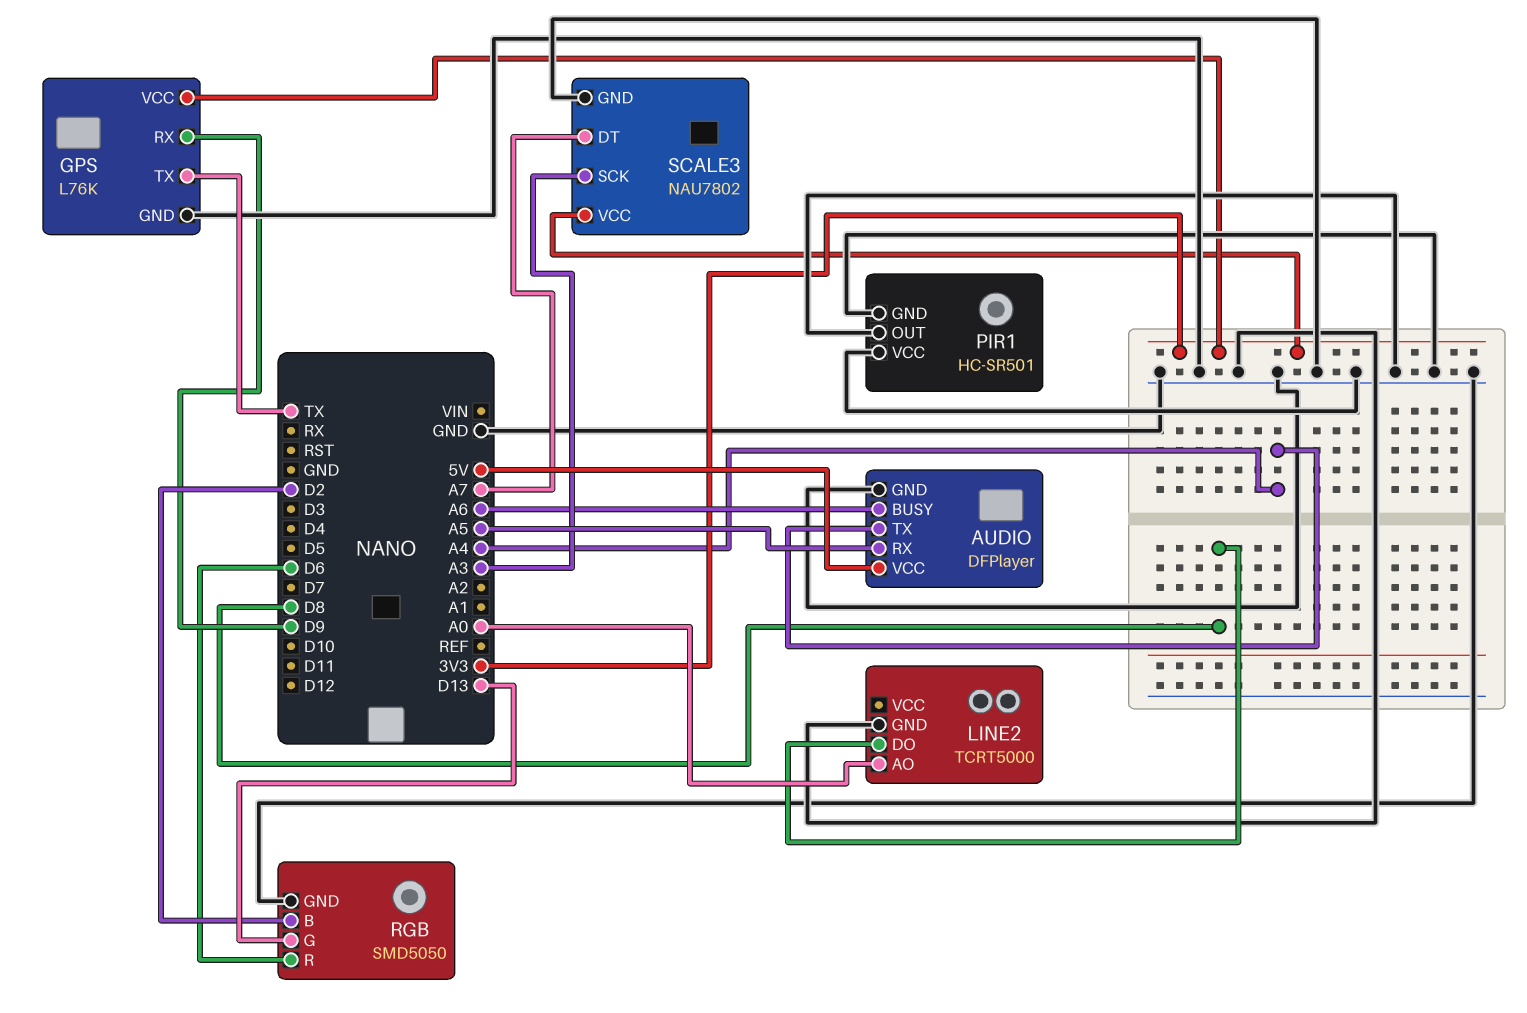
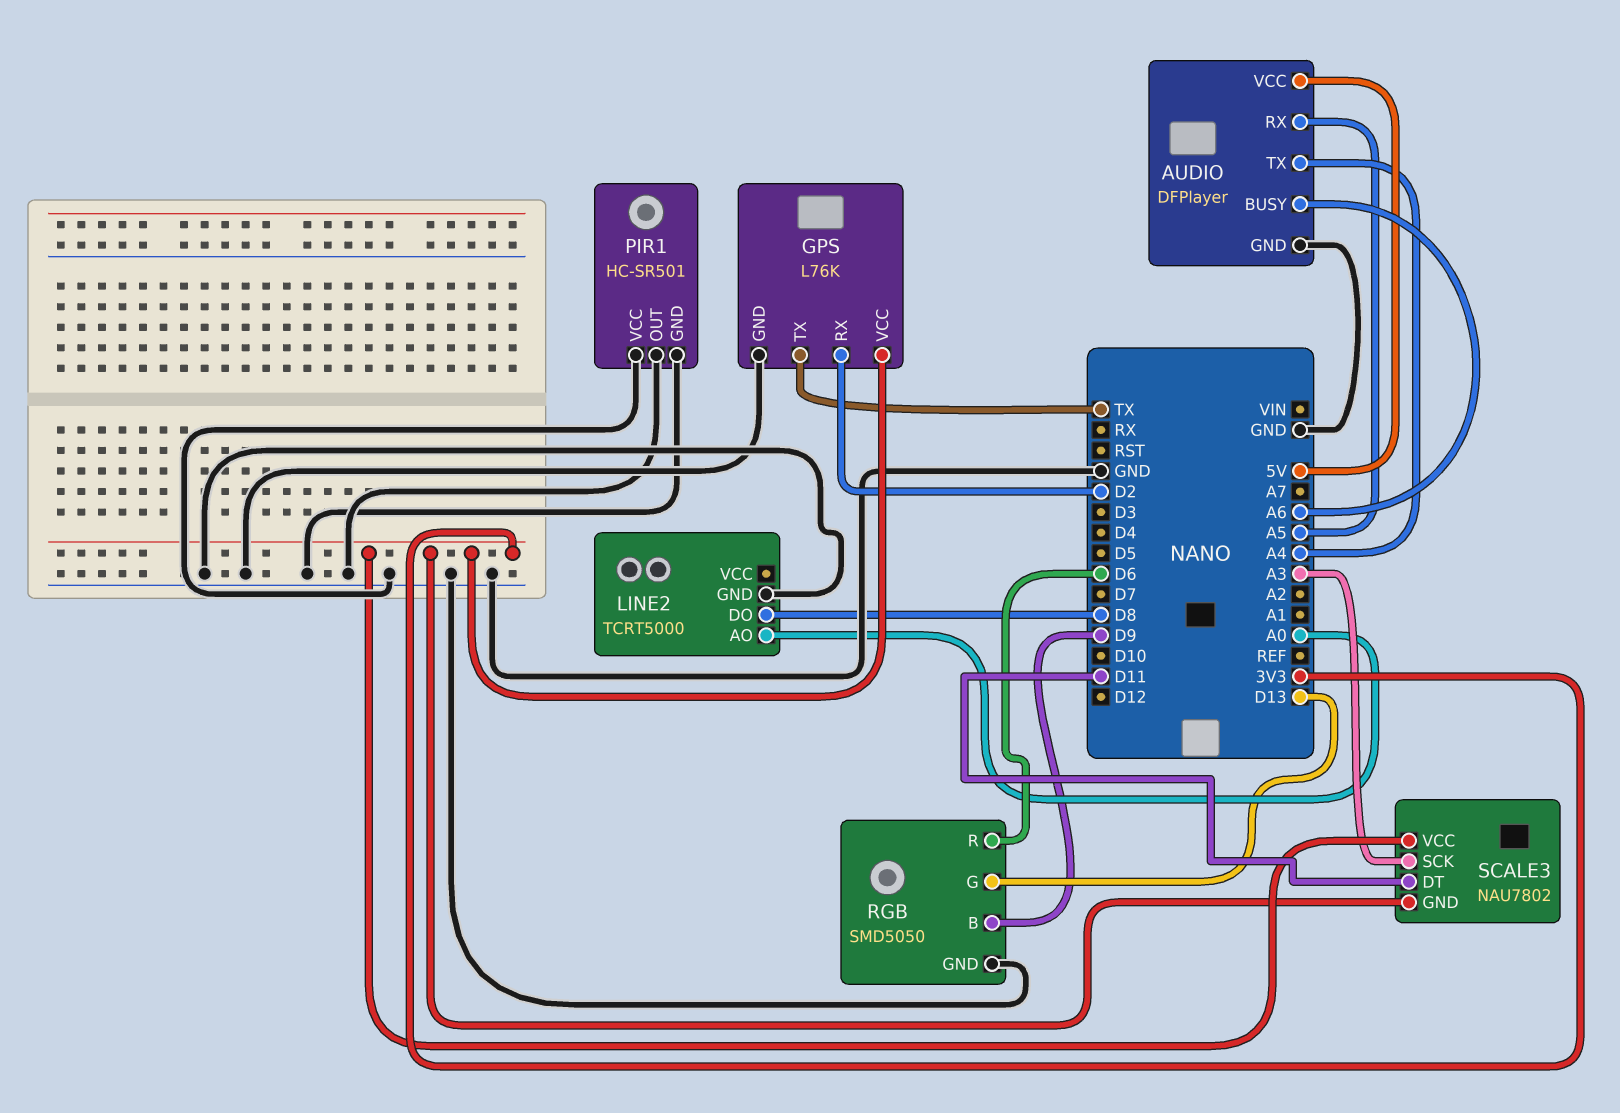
GPS pin RX: D9 -> D2
RGB pin B: D2 -> D9
SCALE3 pin DT: A7 -> D11
SCALE3 pin GND: GND -> 3V3

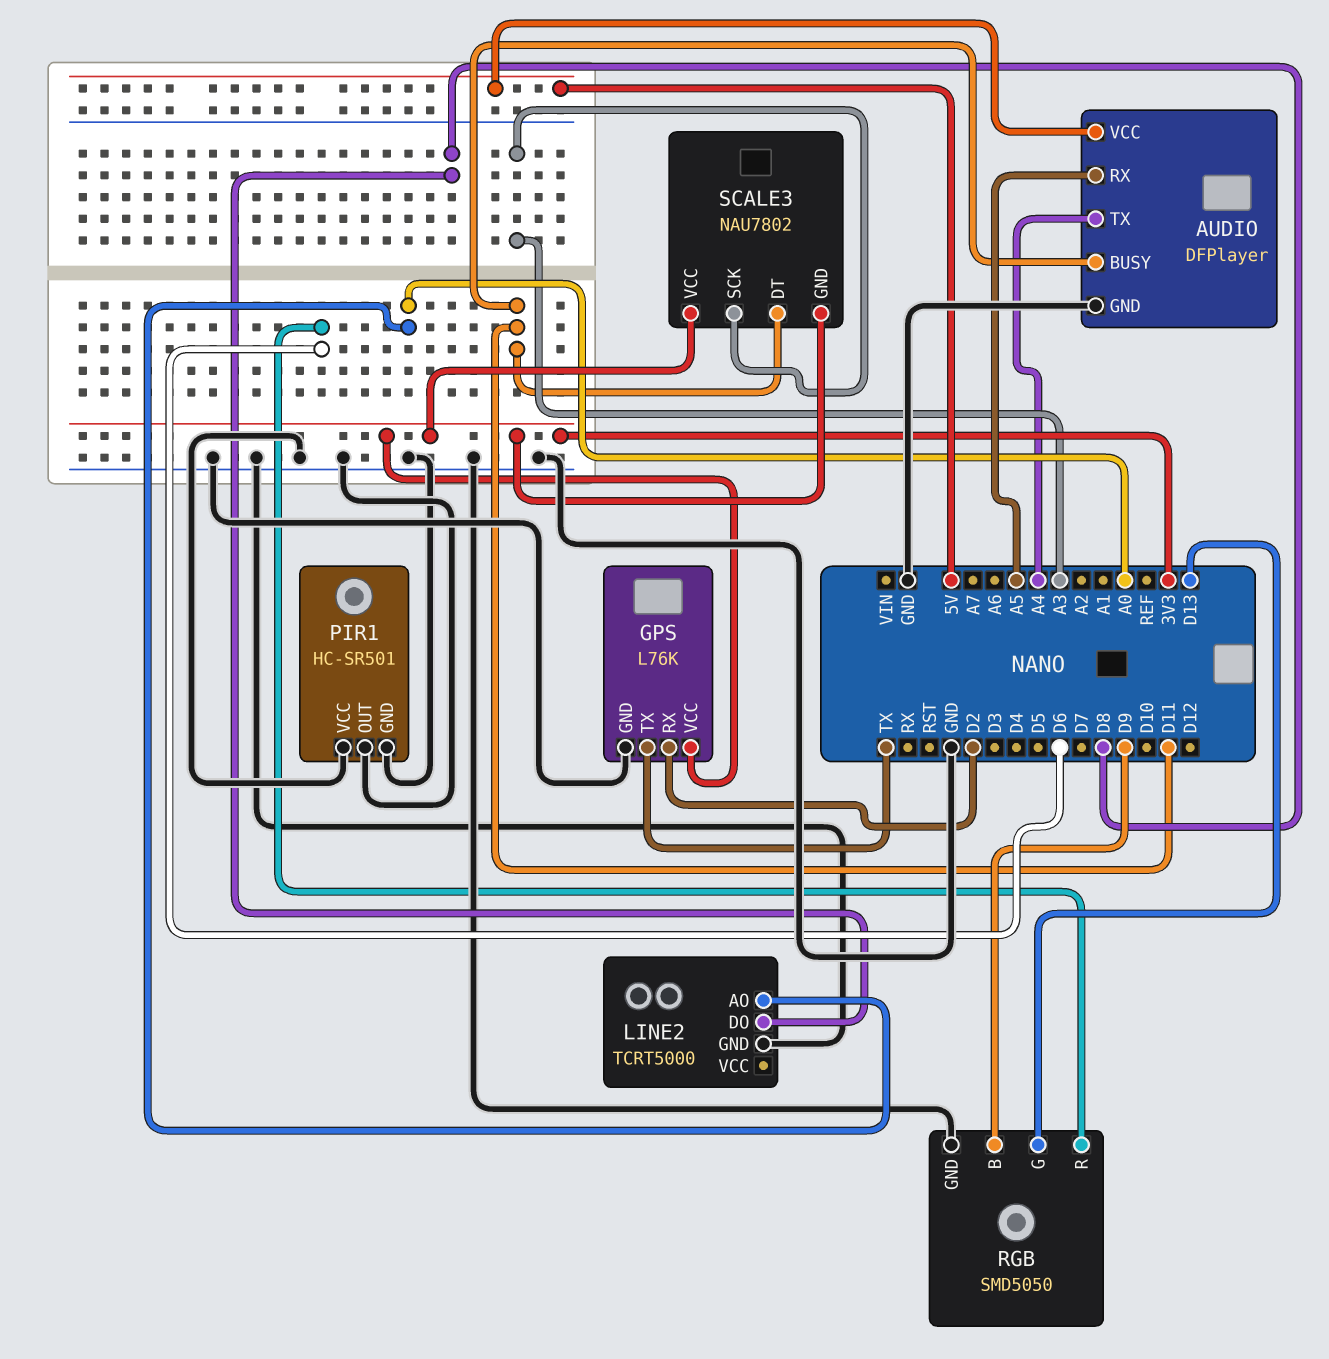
AUDIO pin BUSY: A6 -> D11

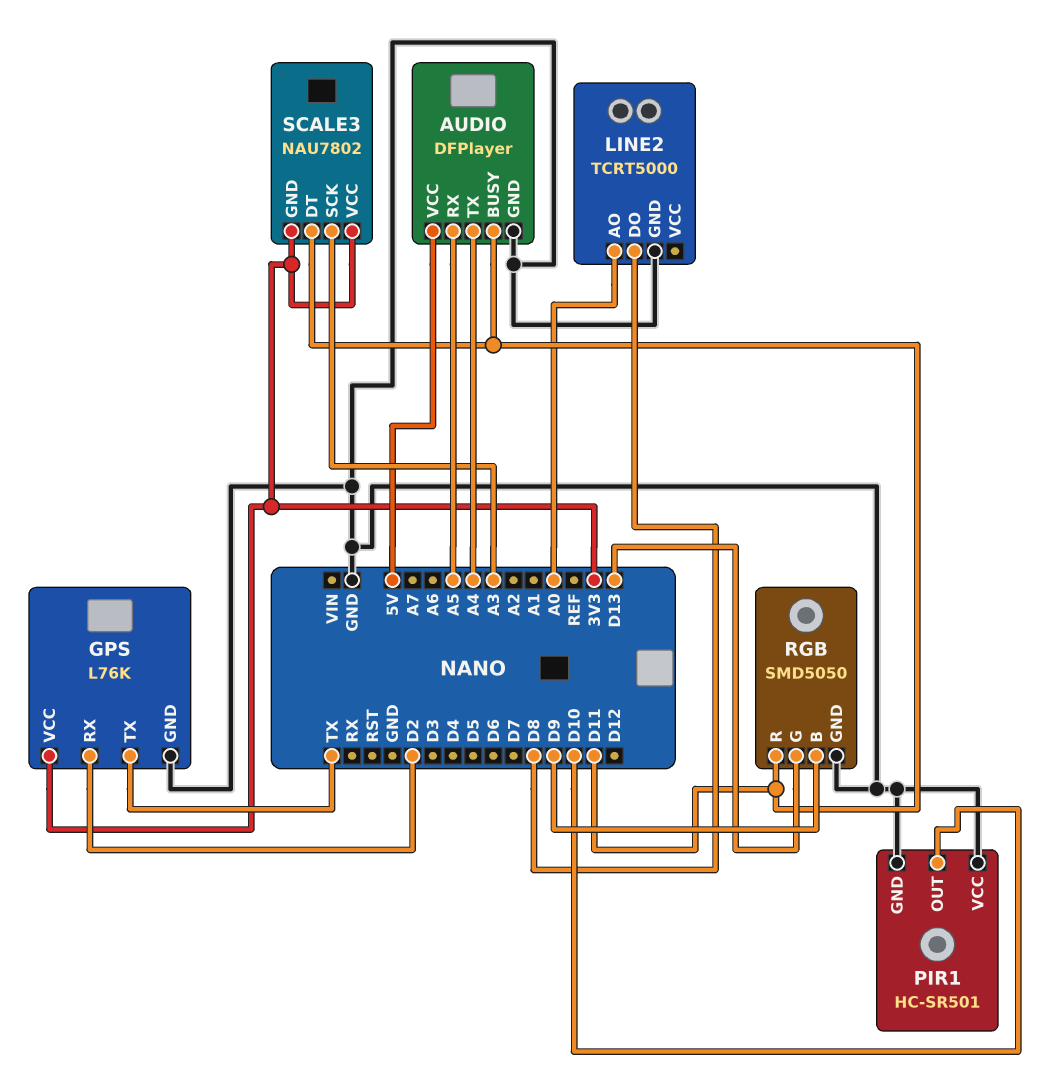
PIR1 pin OUT: GND -> D10
RGB pin R: D6 -> D11

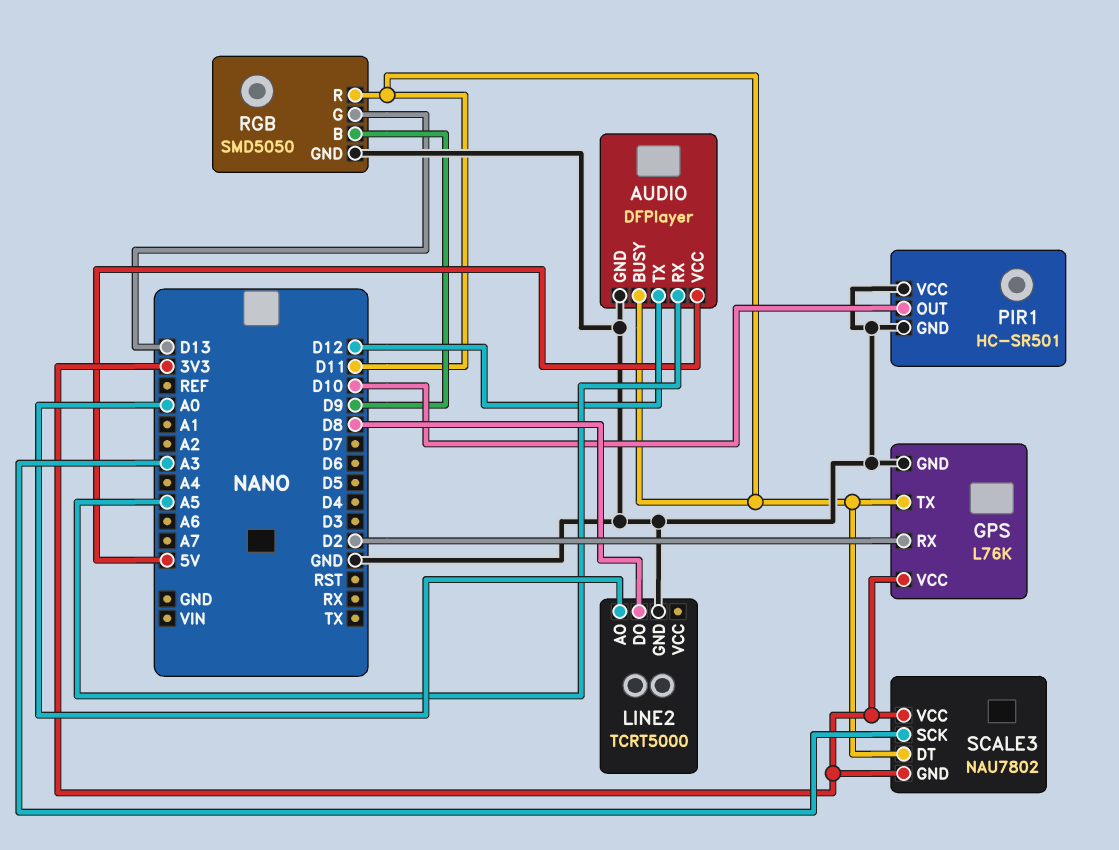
AUDIO pin TX: A4 -> D12
GPS pin TX: TX -> D11

